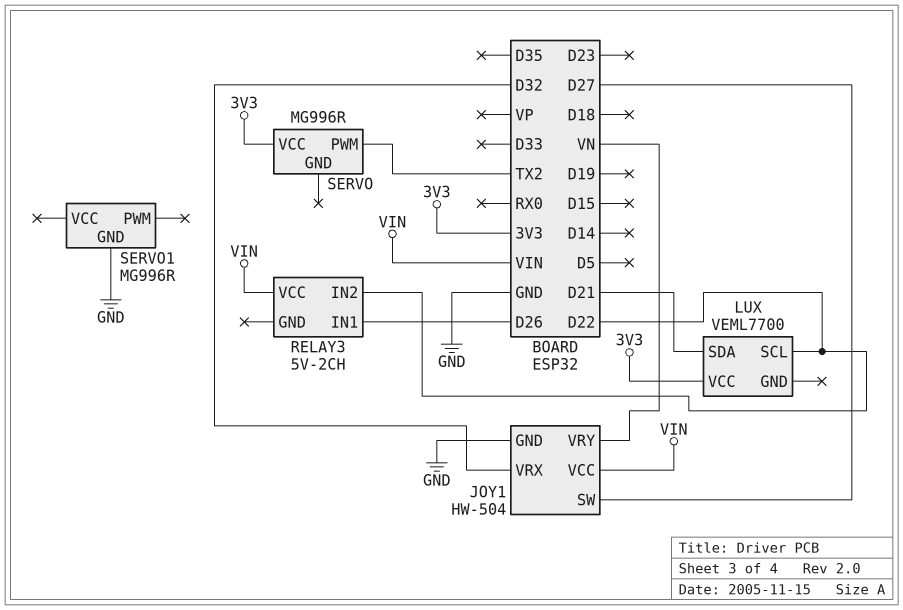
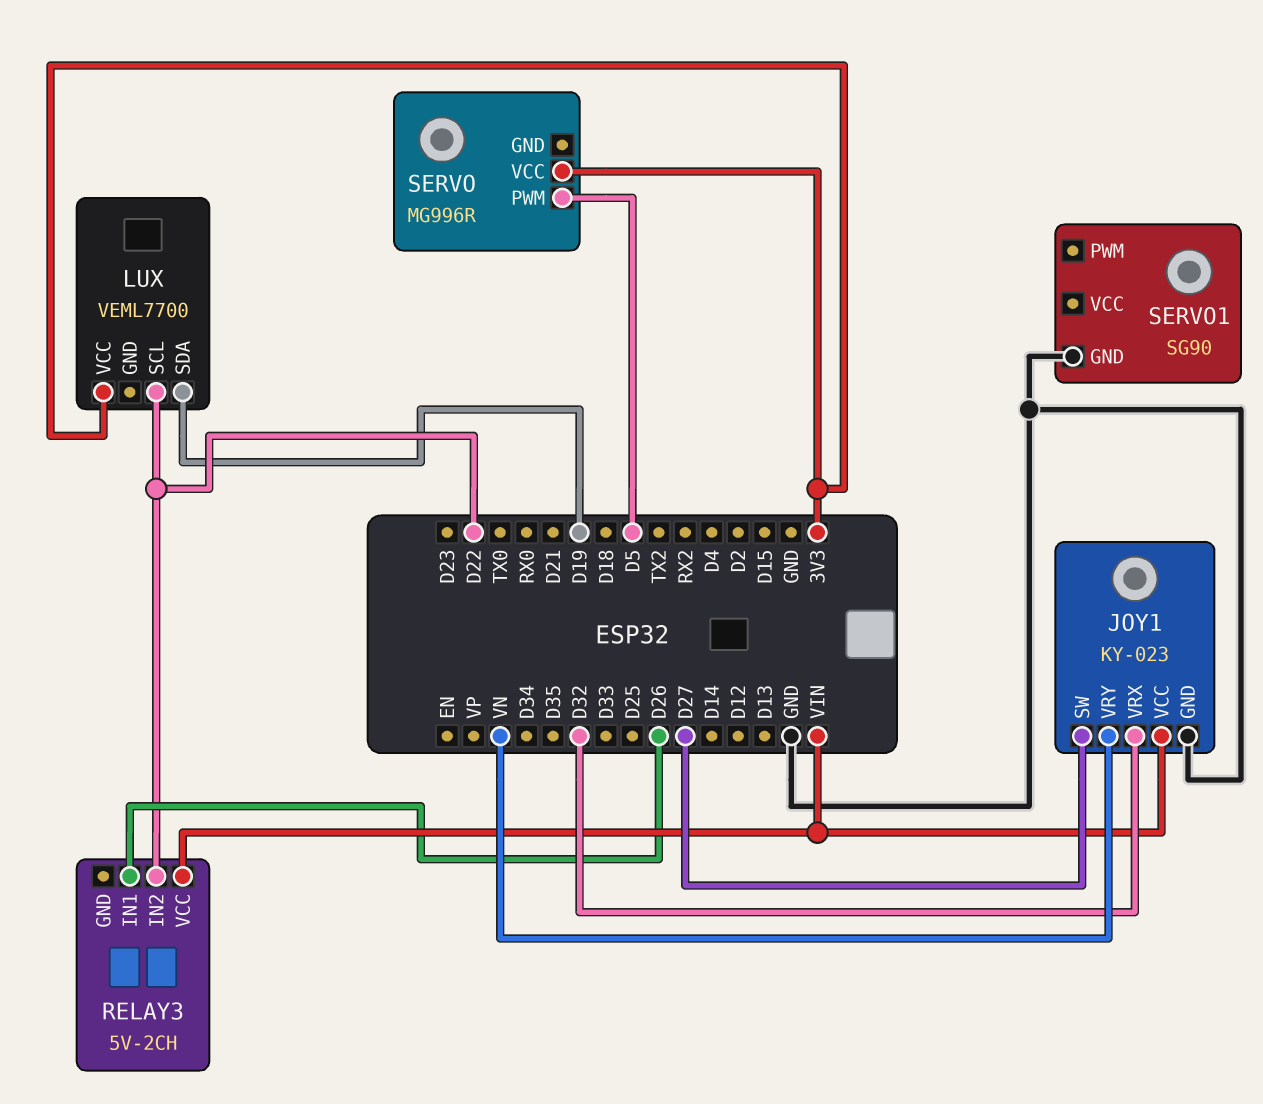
JOY1: HW-504 -> KY-023
LUX pin SDA: D21 -> D19
SERVO pin PWM: TX2 -> D5
SERVO1: MG996R -> SG90

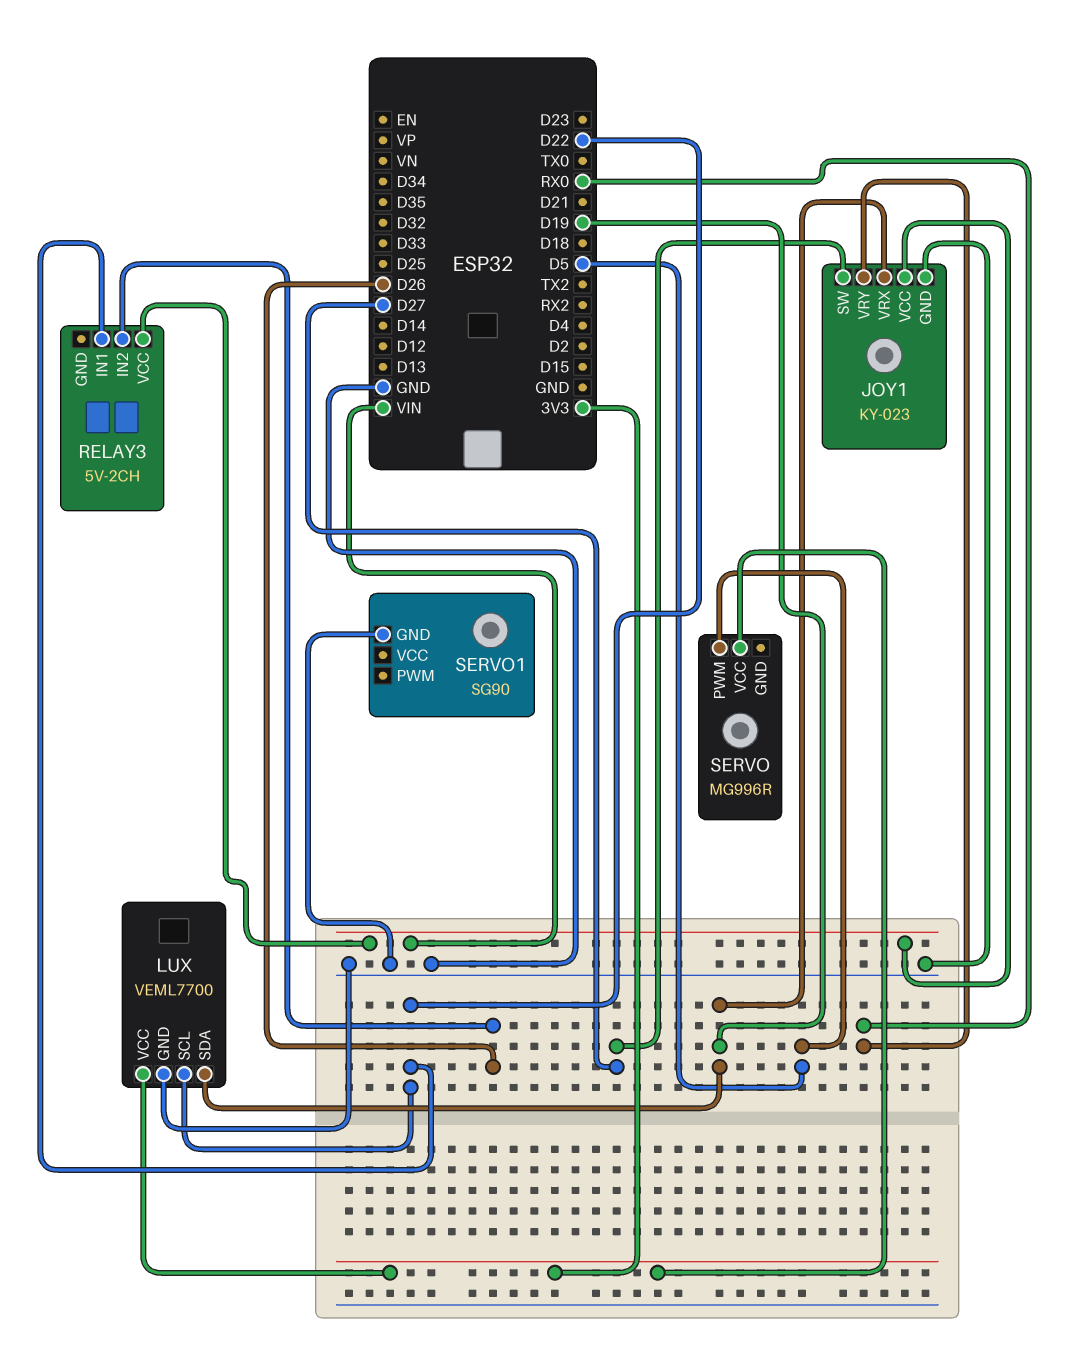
JOY1 pin VRX: D32 -> D19
JOY1 pin VRY: VN -> RX0
LUX pin GND: none -> GND
RELAY3 pin IN1: D26 -> D22
RELAY3 pin IN2: D22 -> D26

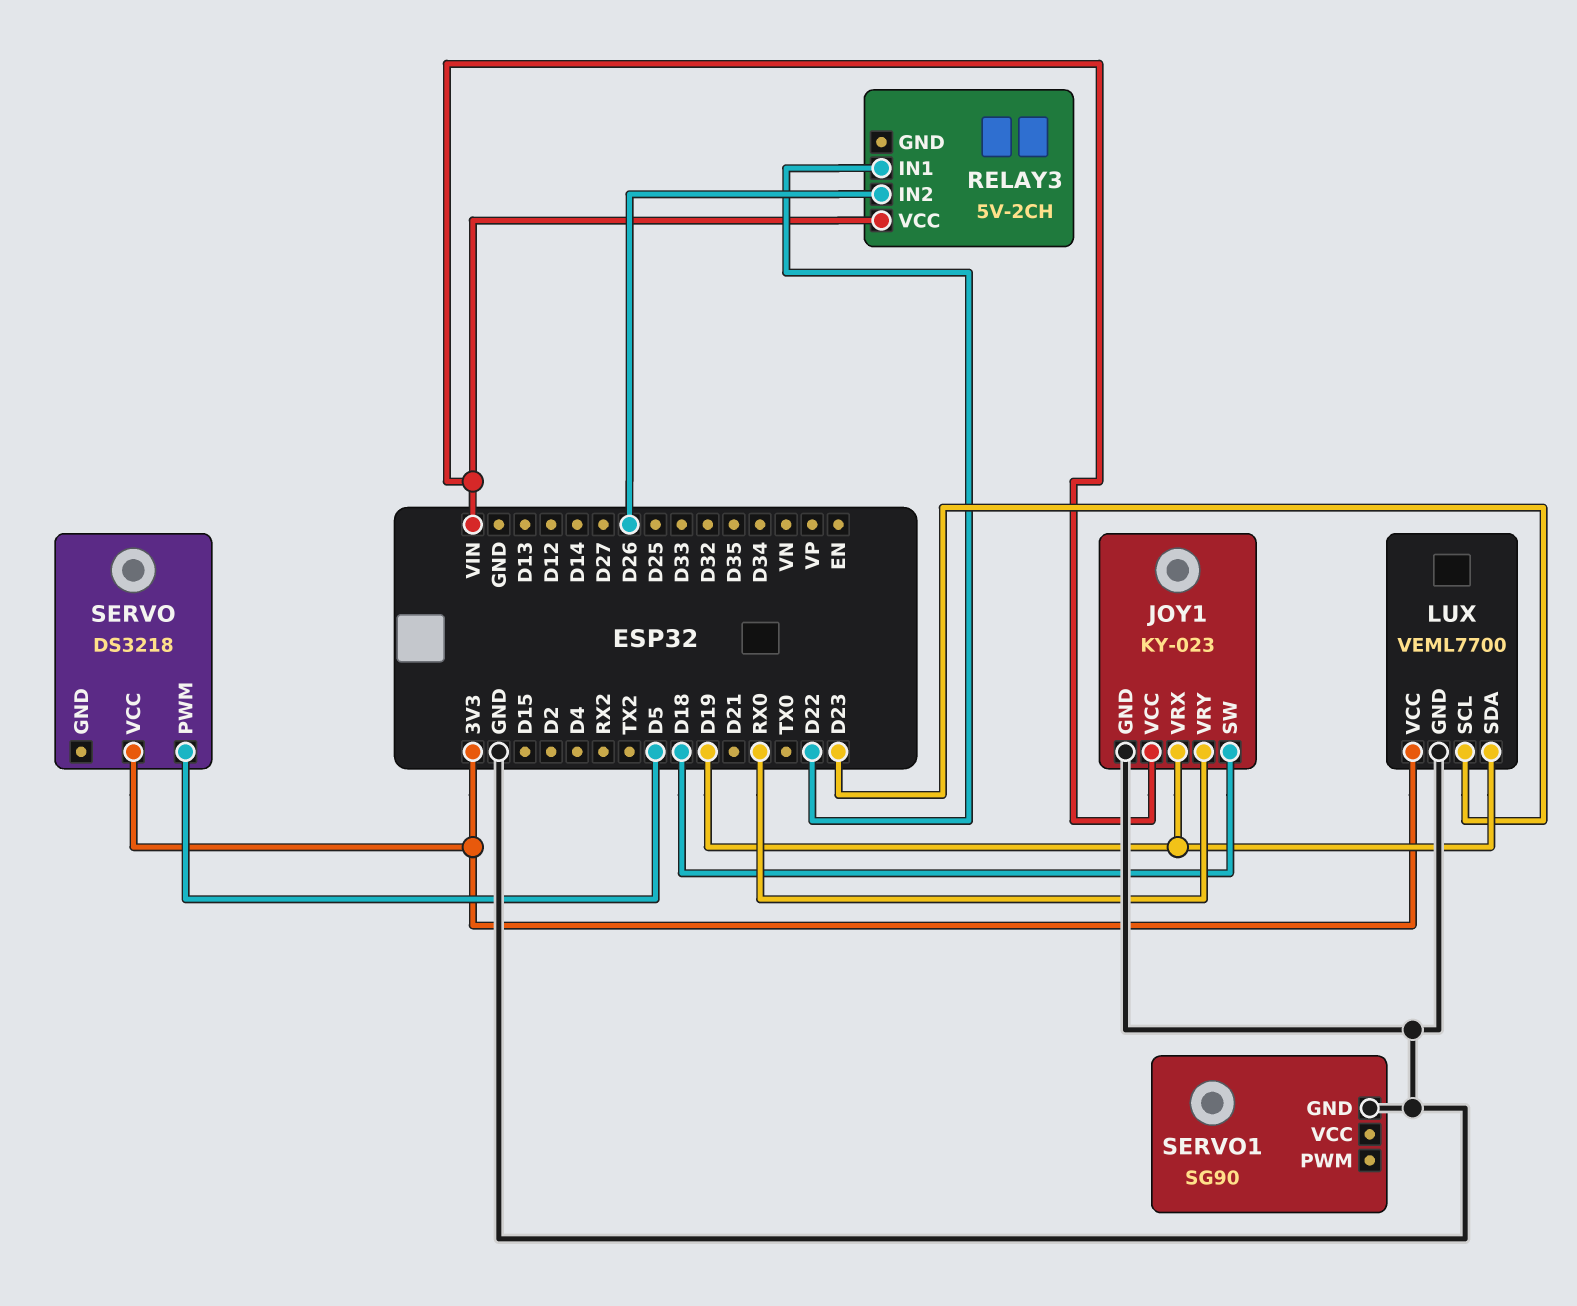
JOY1 pin SW: D27 -> D18
LUX pin SCL: D22 -> D23
SERVO: MG996R -> DS3218

